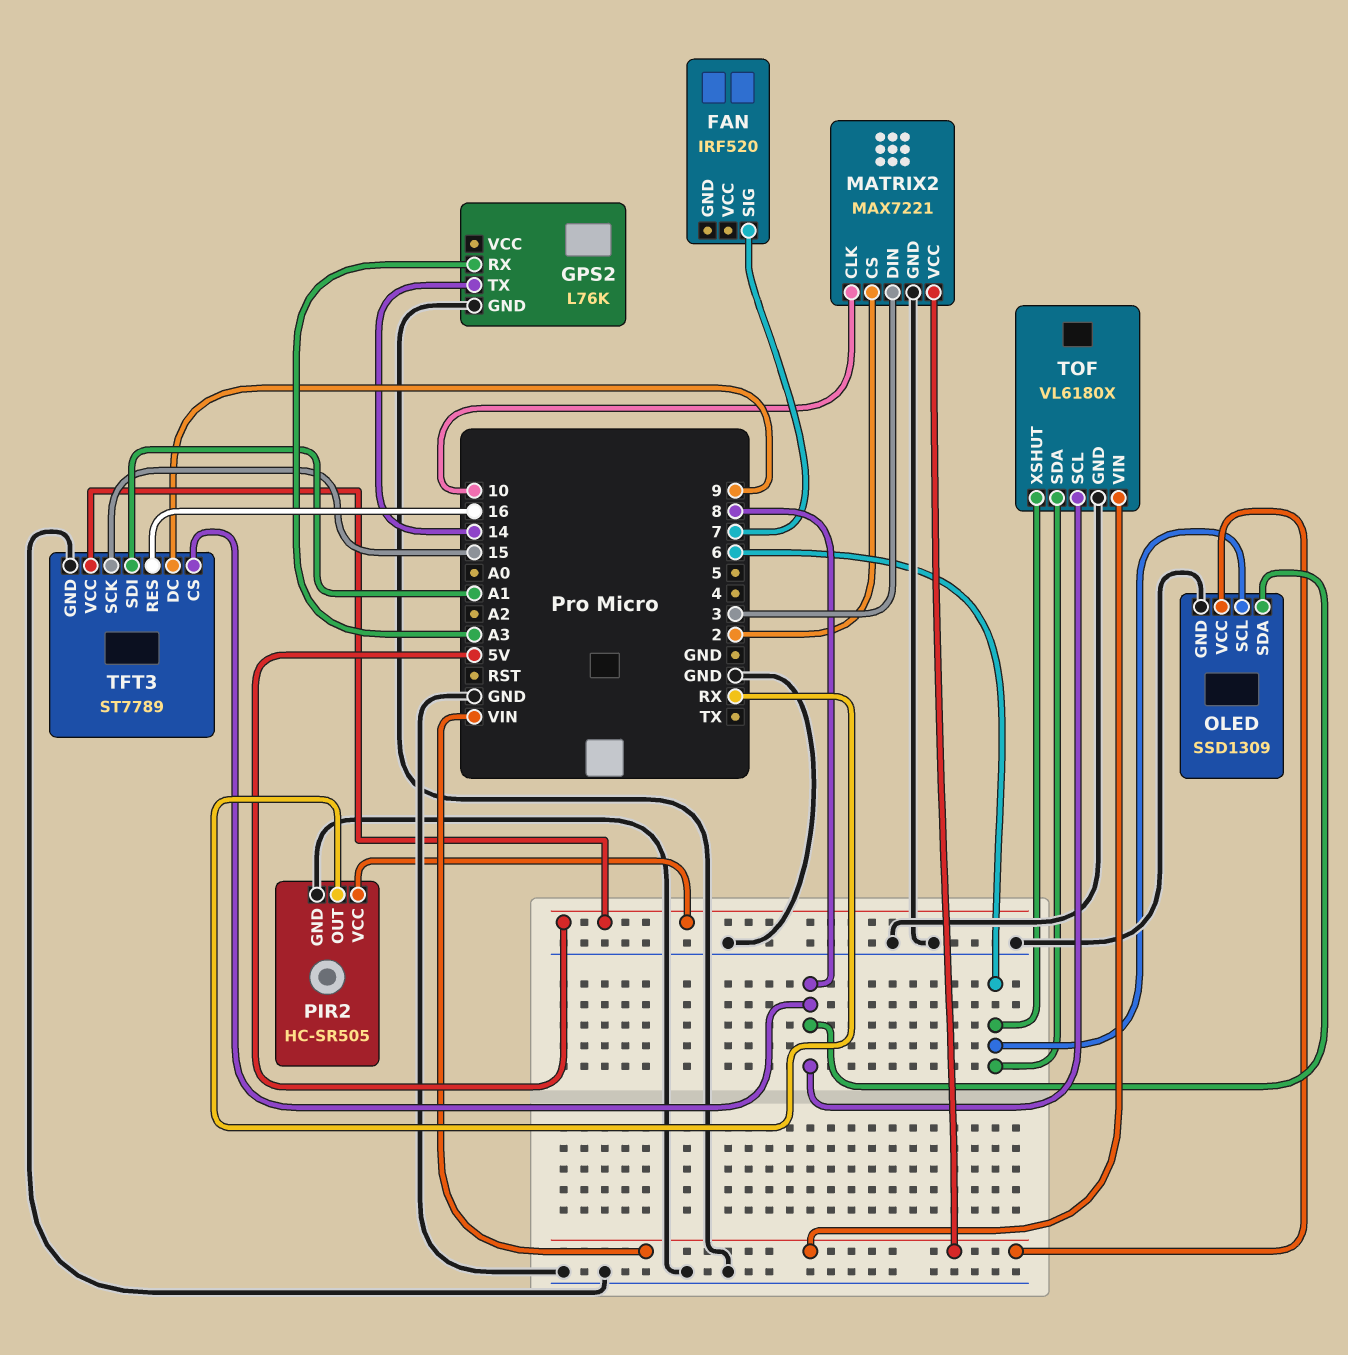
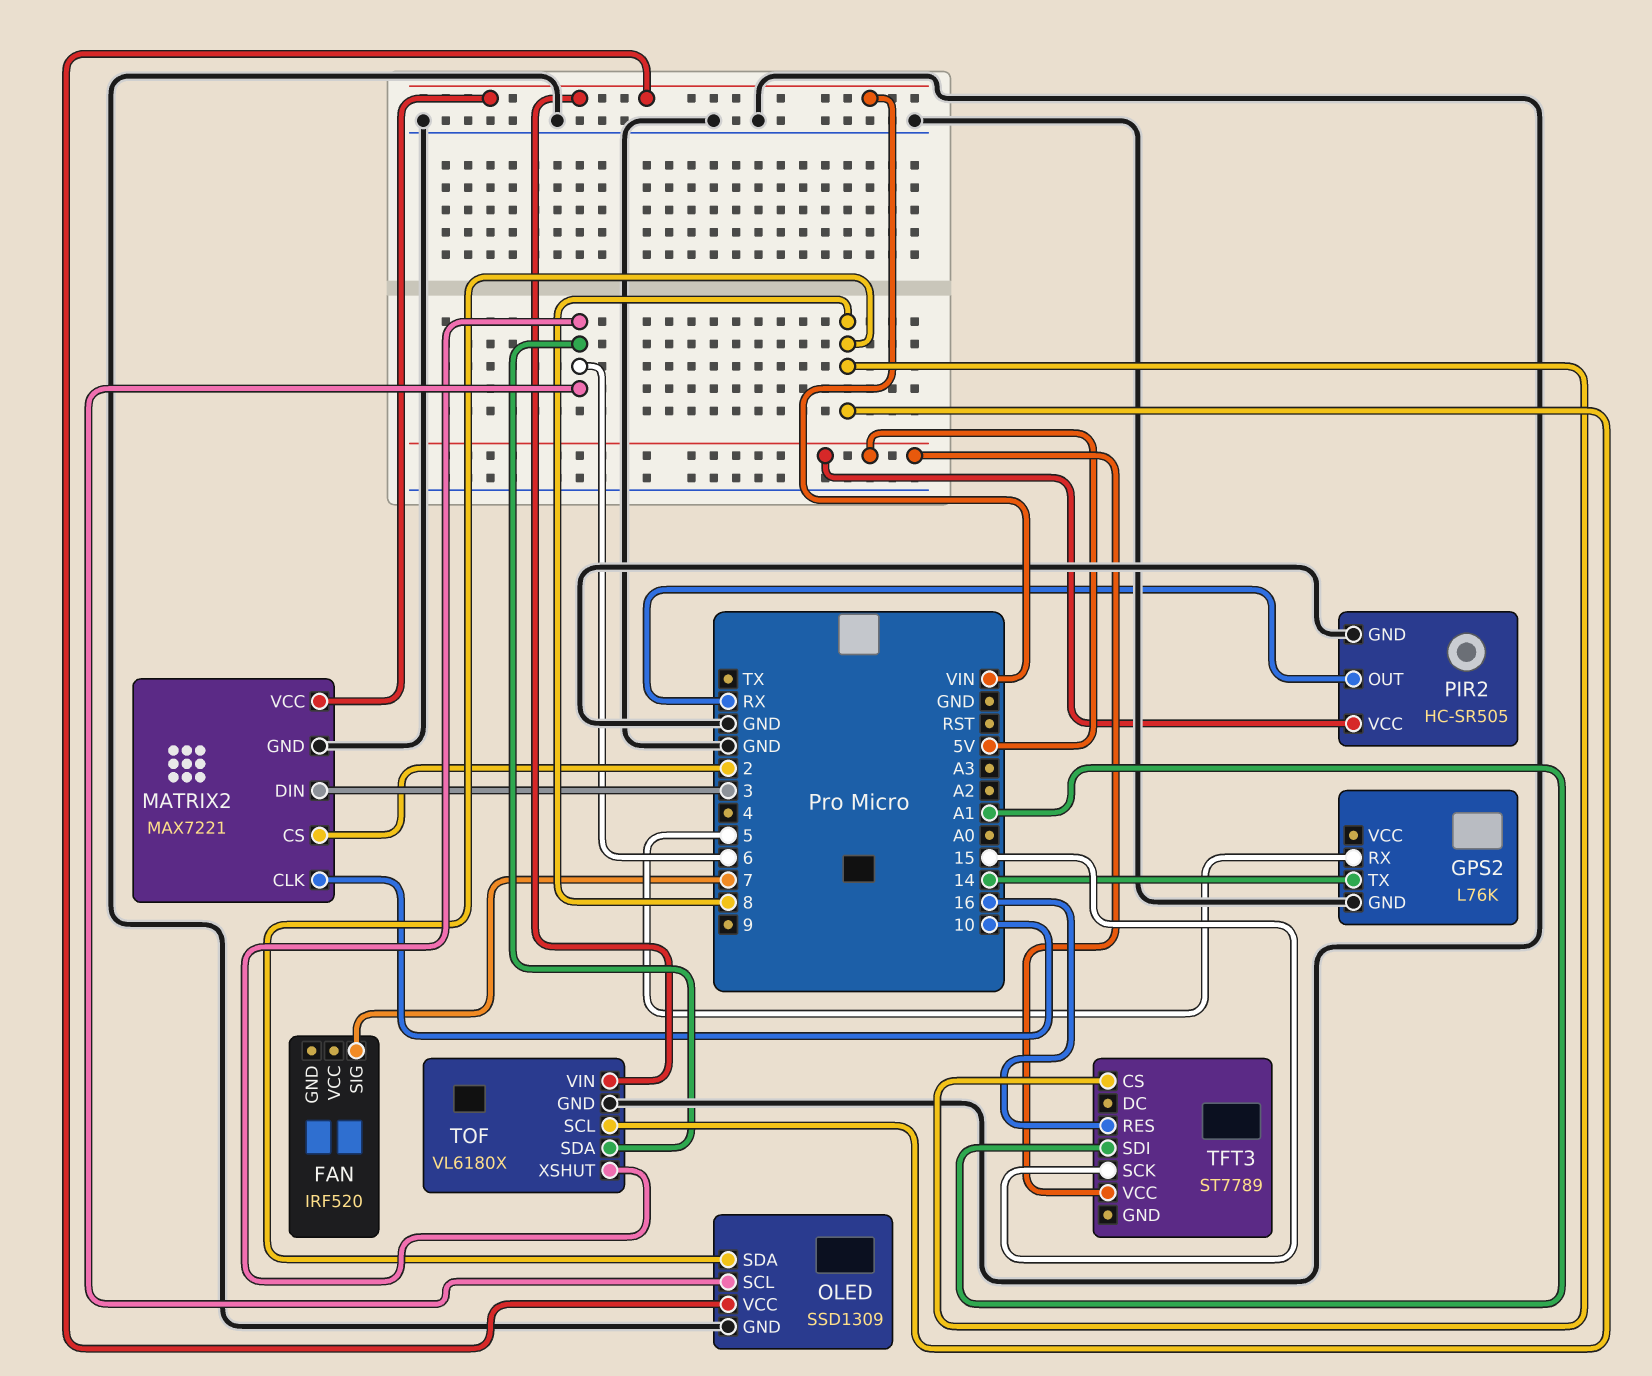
GPS2 pin RX: A3 -> 5
TFT3 pin DC: 9 -> none
TFT3 pin GND: GND -> none

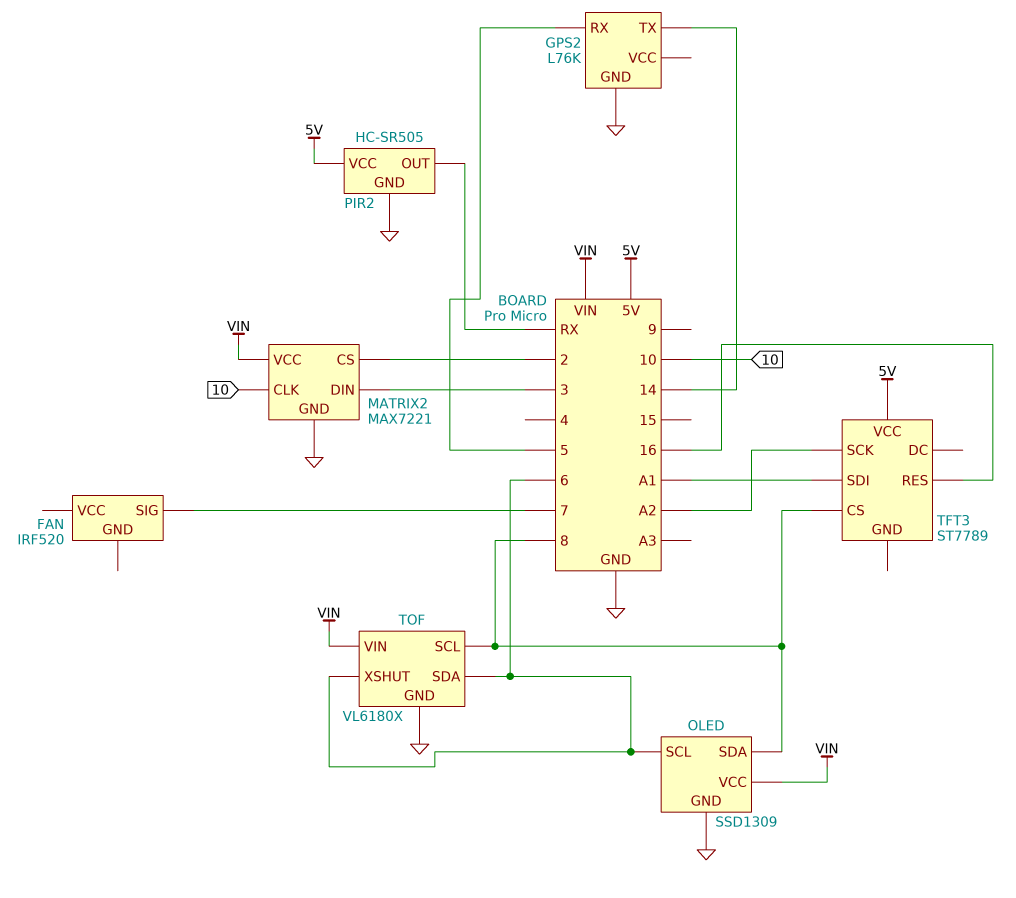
TFT3 pin SCK: 15 -> A2

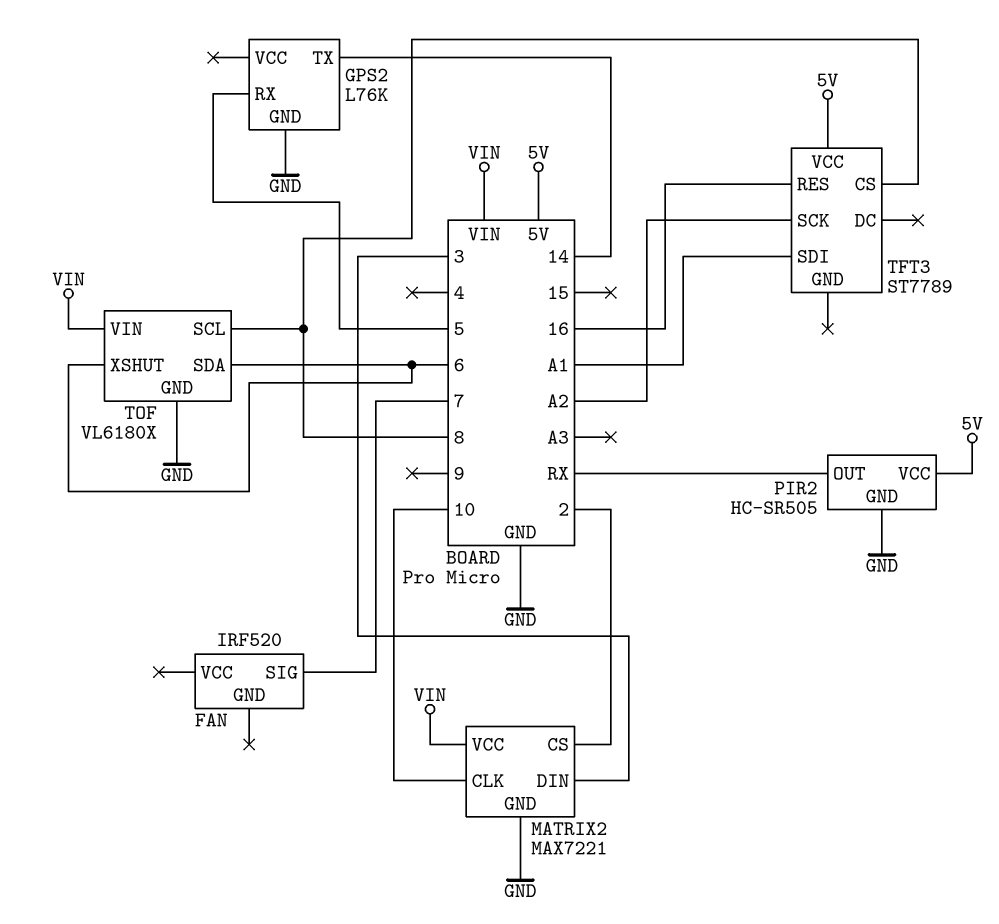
OLED: SSD1309 -> none
OLED pin GND: GND -> none
OLED pin SCL: 6 -> none
OLED pin SDA: 8 -> none
OLED pin VCC: VIN -> none

